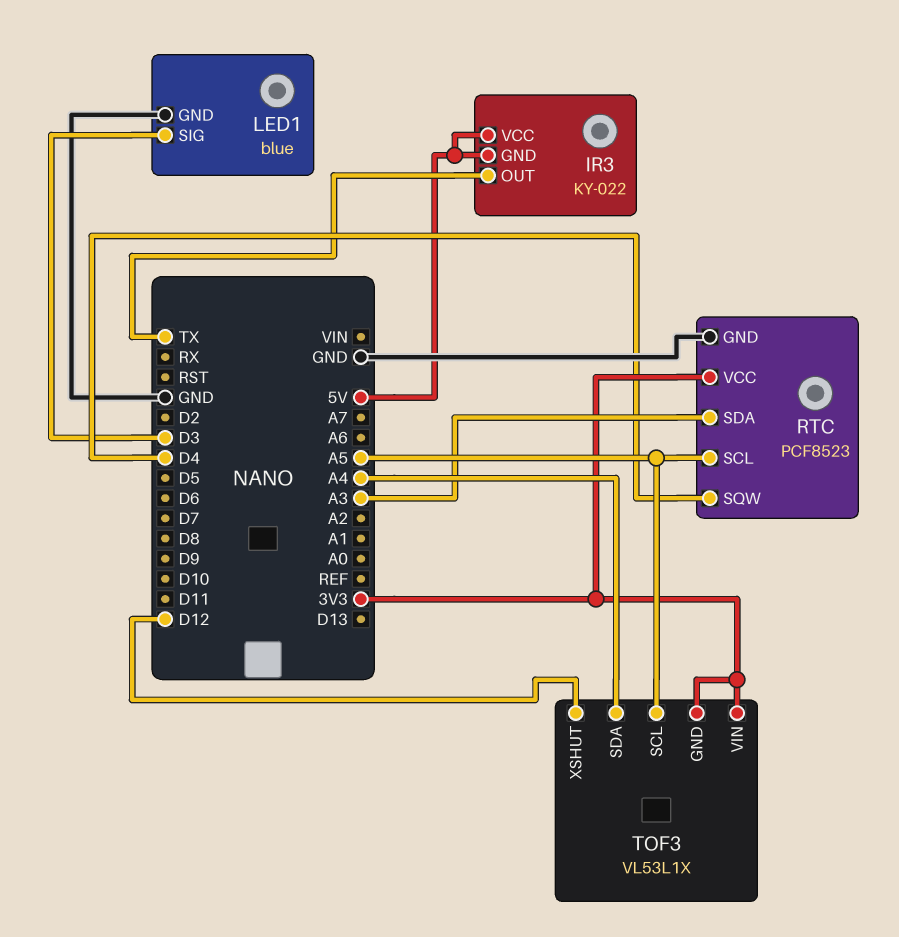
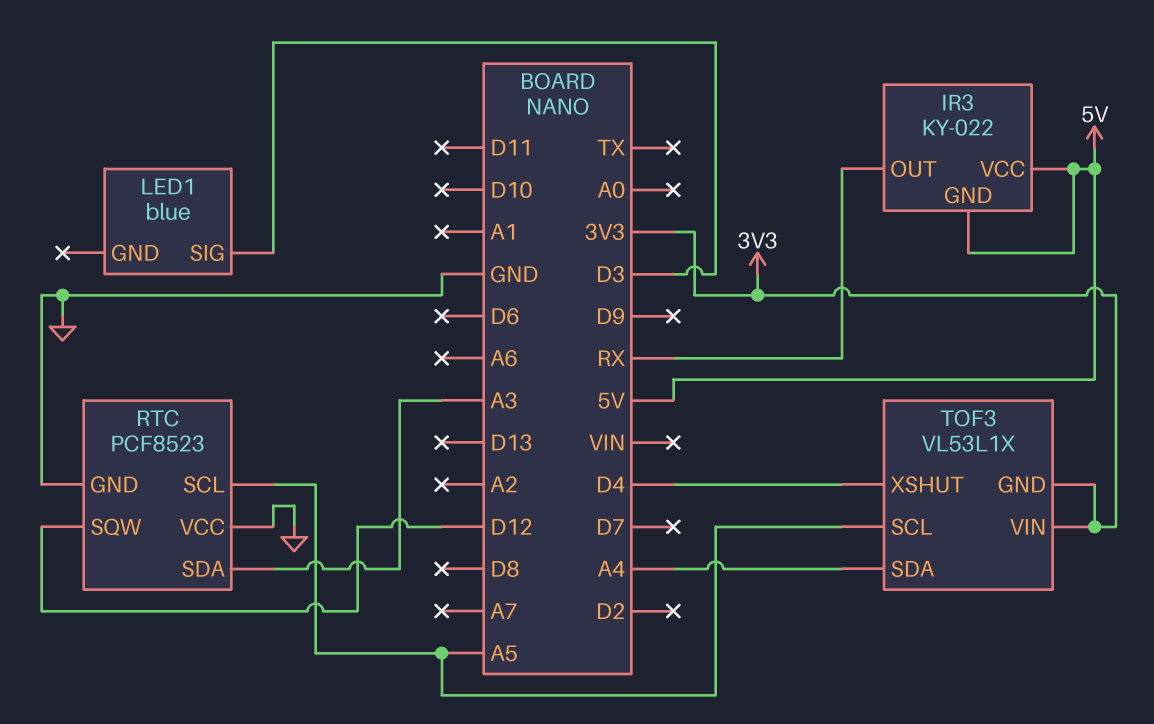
IR3 pin OUT: TX -> RX
LED1 pin GND: GND -> none
RTC pin SQW: D4 -> D12
RTC pin VCC: 3V3 -> GND
TOF3 pin XSHUT: D12 -> D4

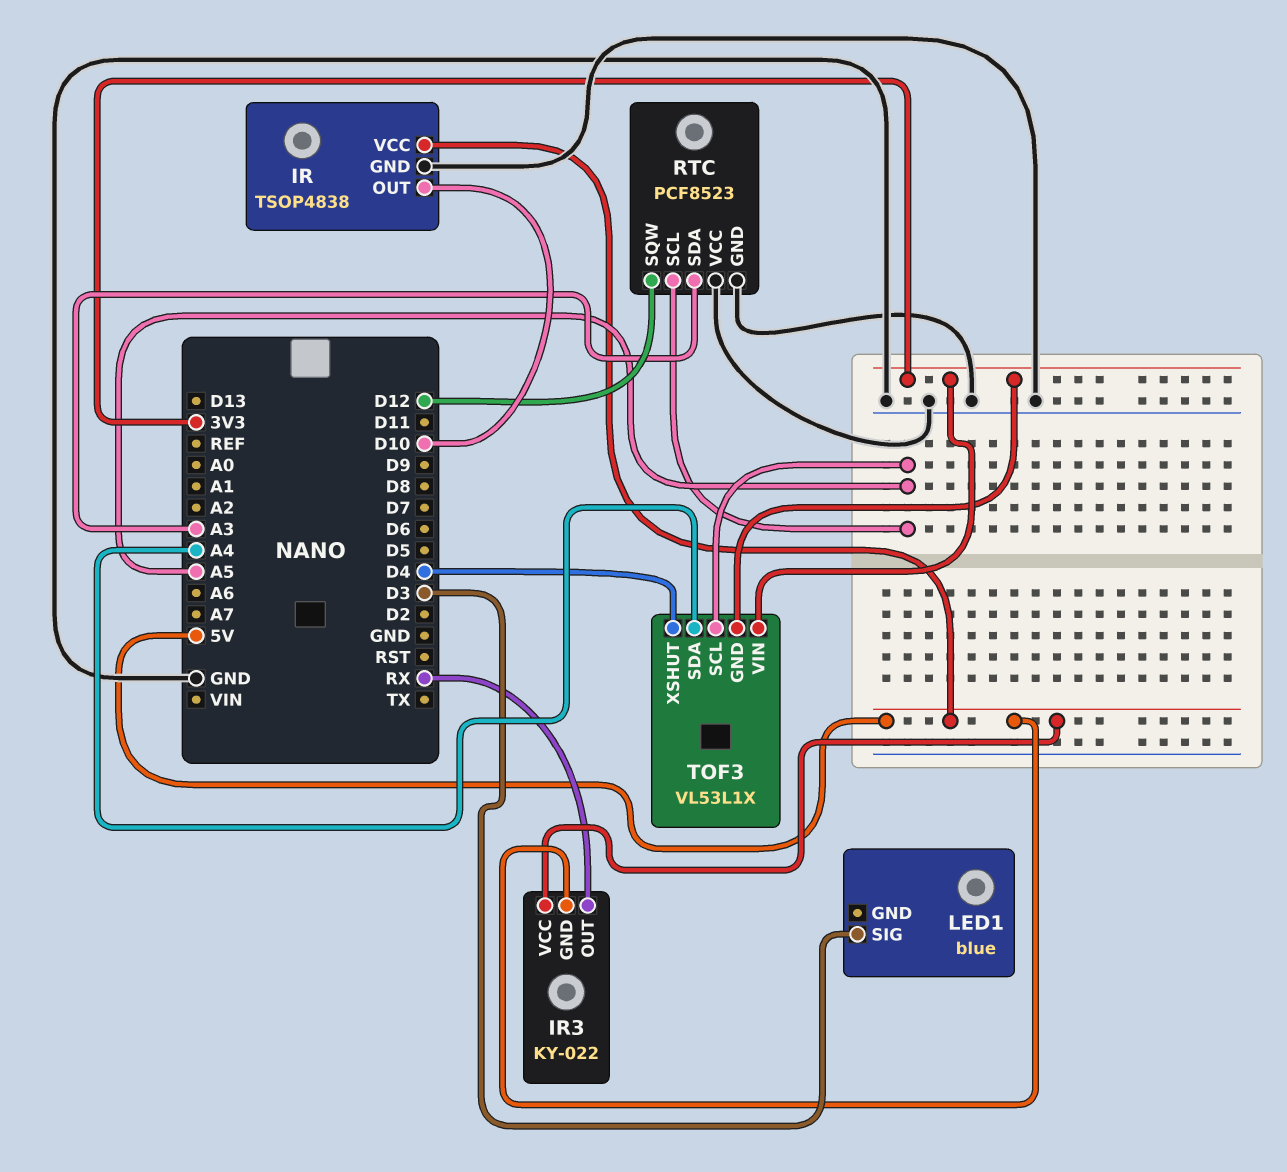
IR: none -> TSOP4838
IR pin GND: none -> GND
IR pin OUT: none -> D10
IR pin VCC: none -> 5V

